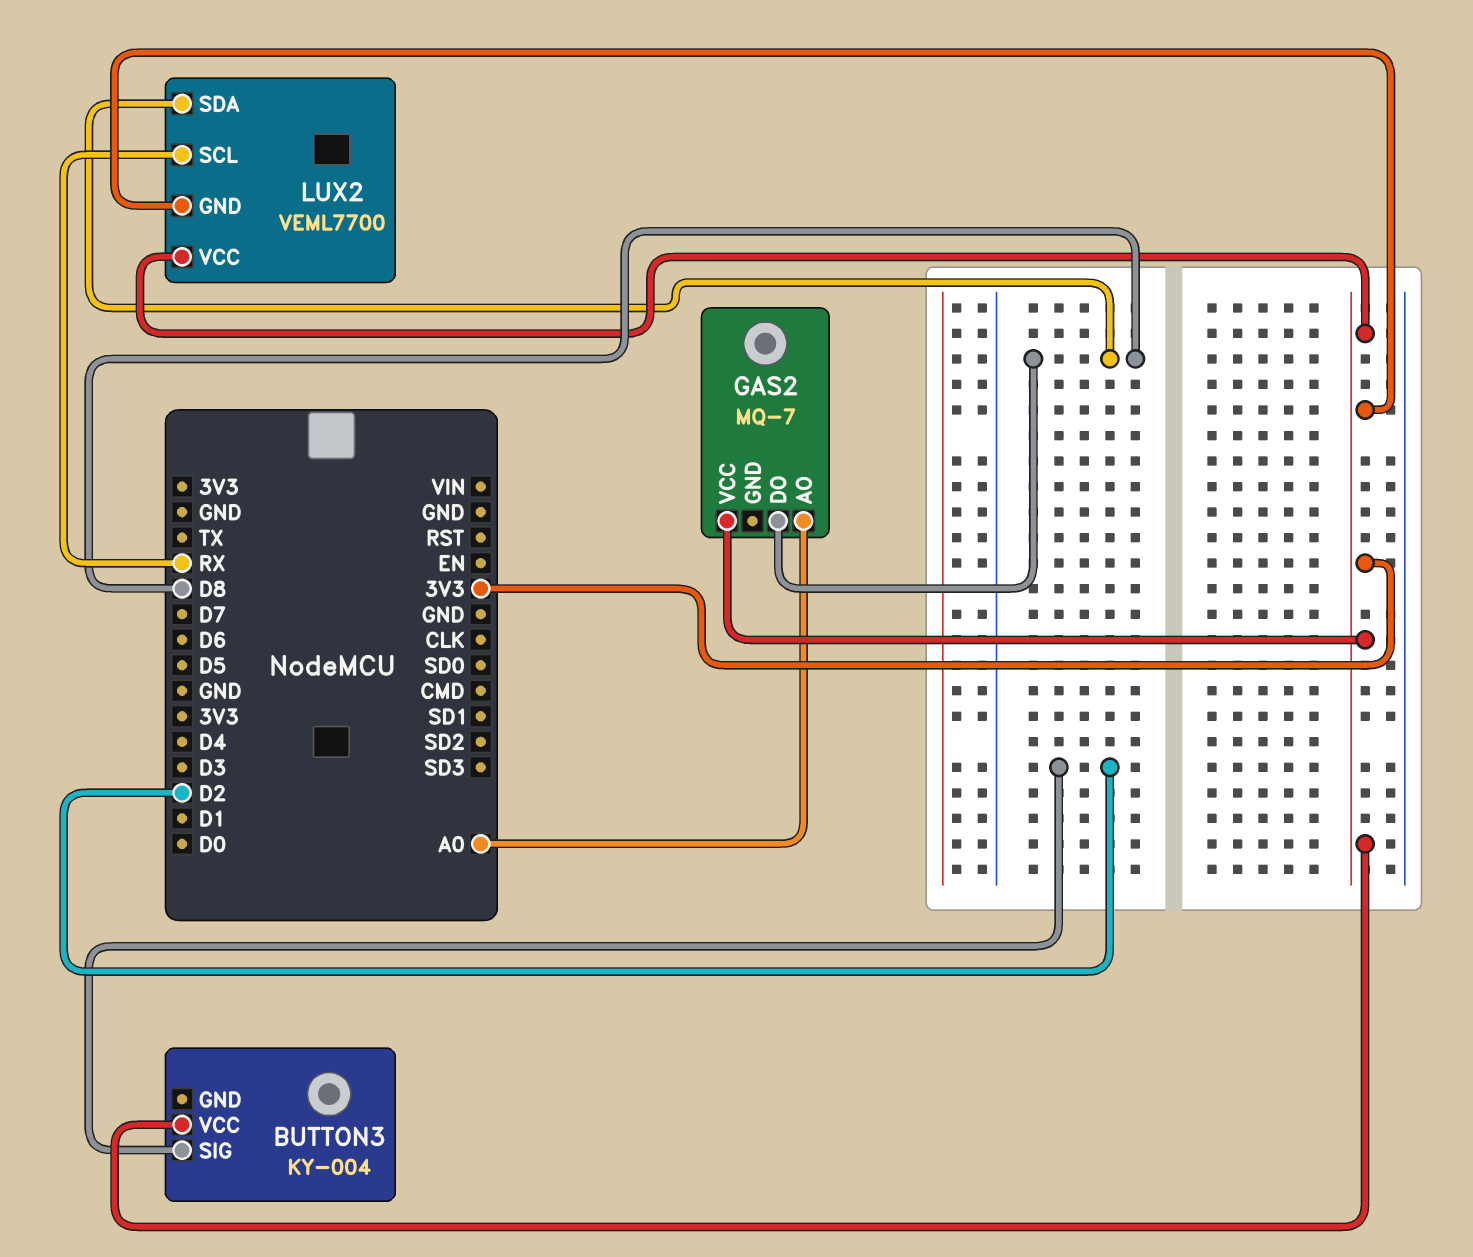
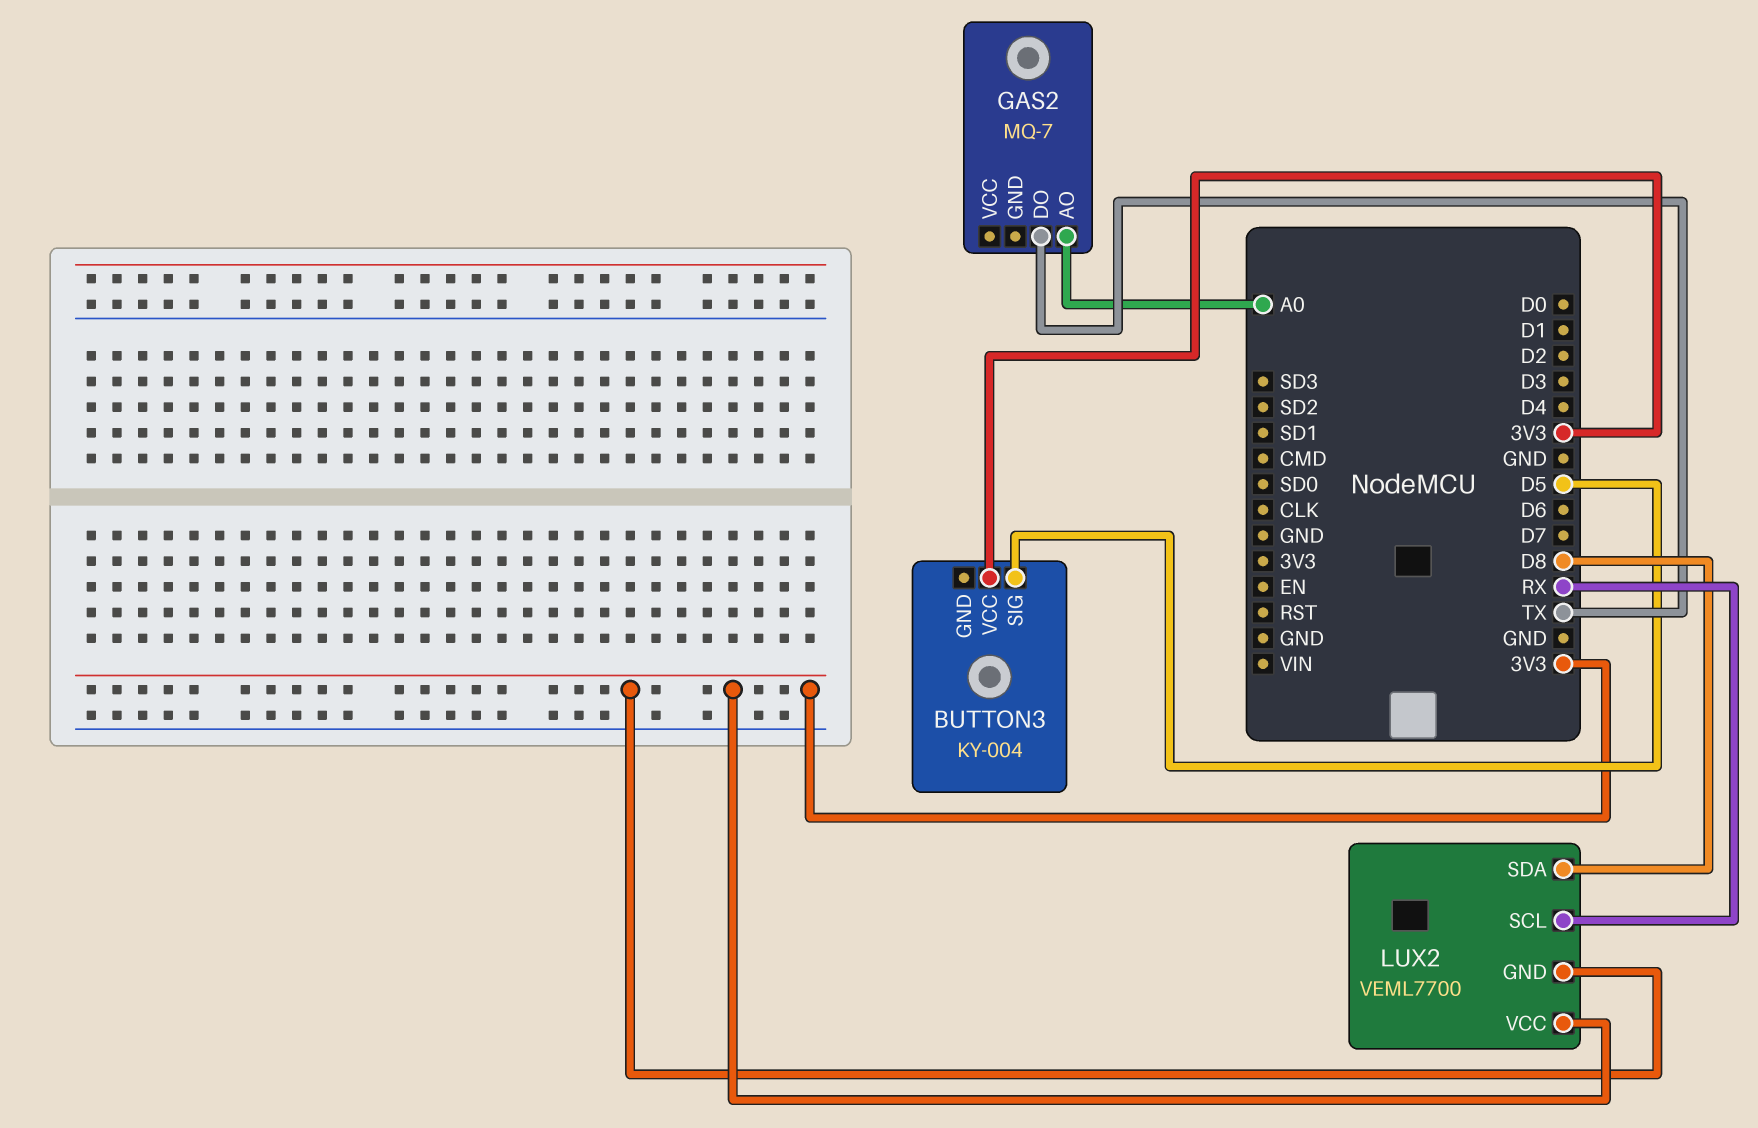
BUTTON3 pin SIG: D2 -> D5
GAS2 pin DO: D8 -> TX
GAS2 pin VCC: 3V3 -> none

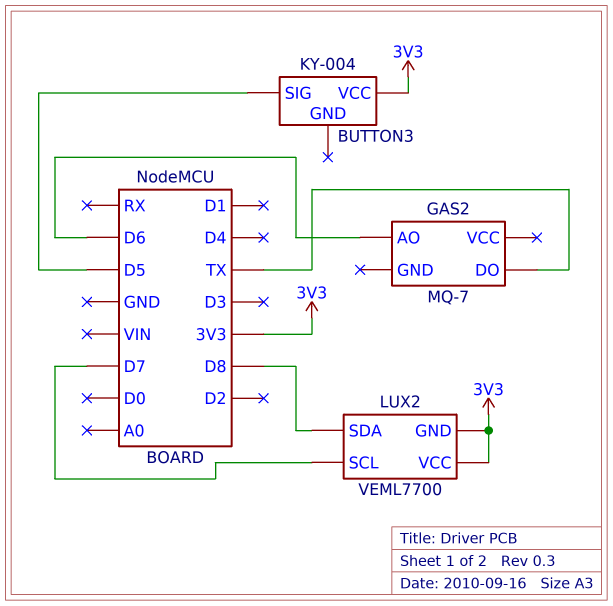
GAS2 pin AO: A0 -> D6
LUX2 pin SCL: RX -> D7

